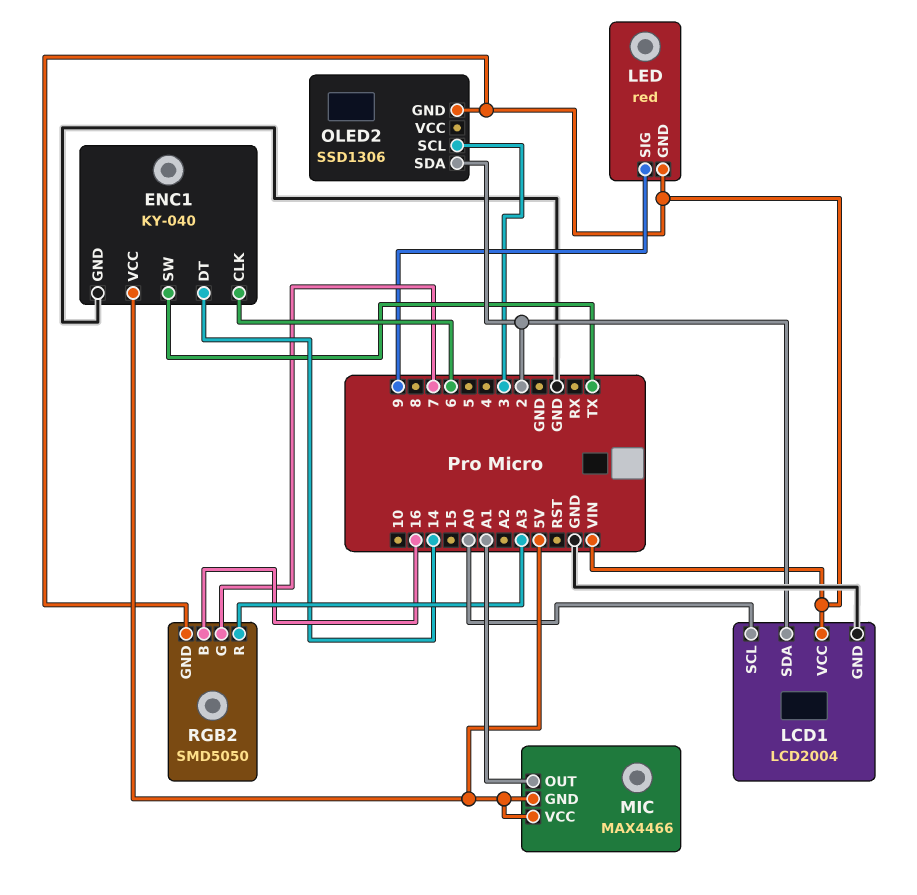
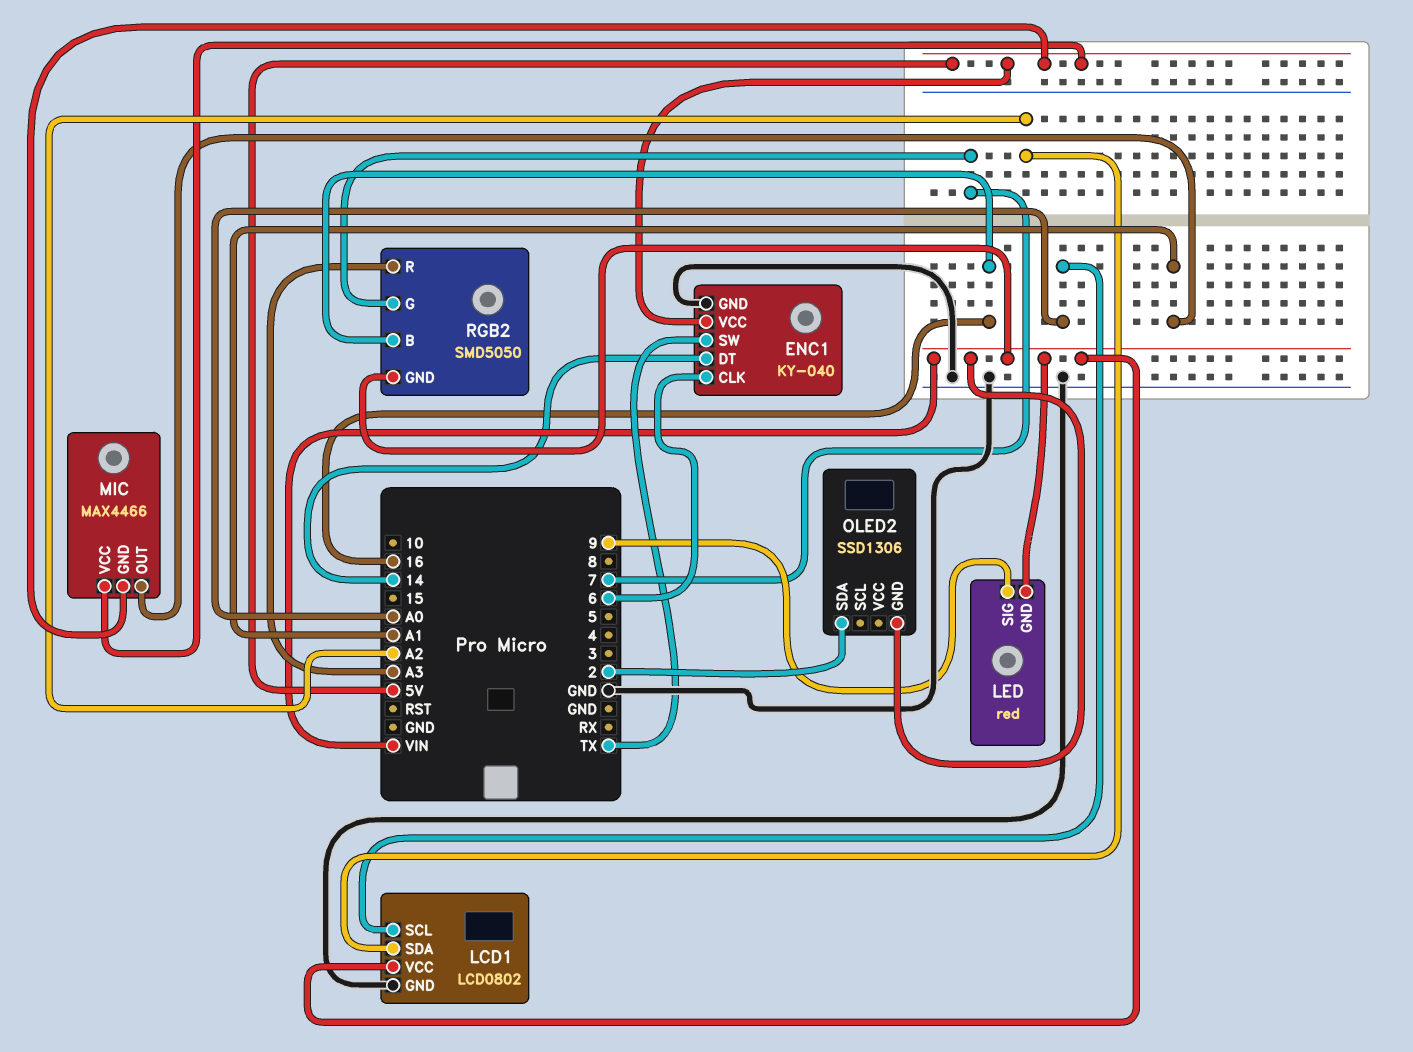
LCD1: LCD2004 -> LCD0802
LCD1 pin SDA: 2 -> A2
OLED2 pin SCL: 3 -> none

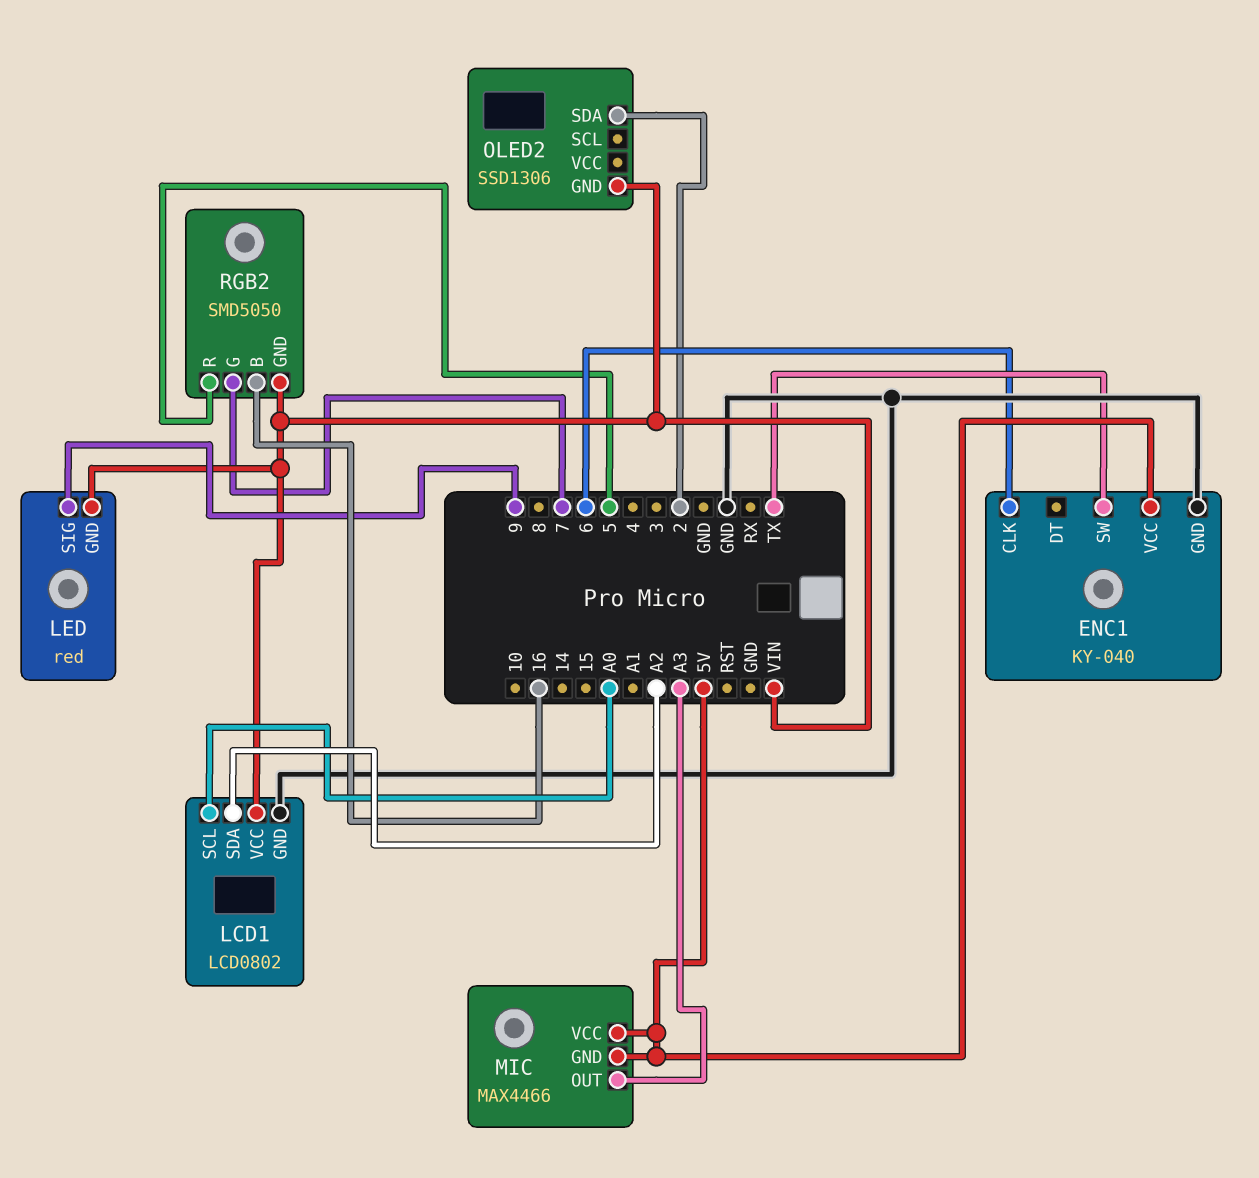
ENC1 pin DT: 14 -> none
MIC pin OUT: A1 -> A3
RGB2 pin R: A3 -> 5

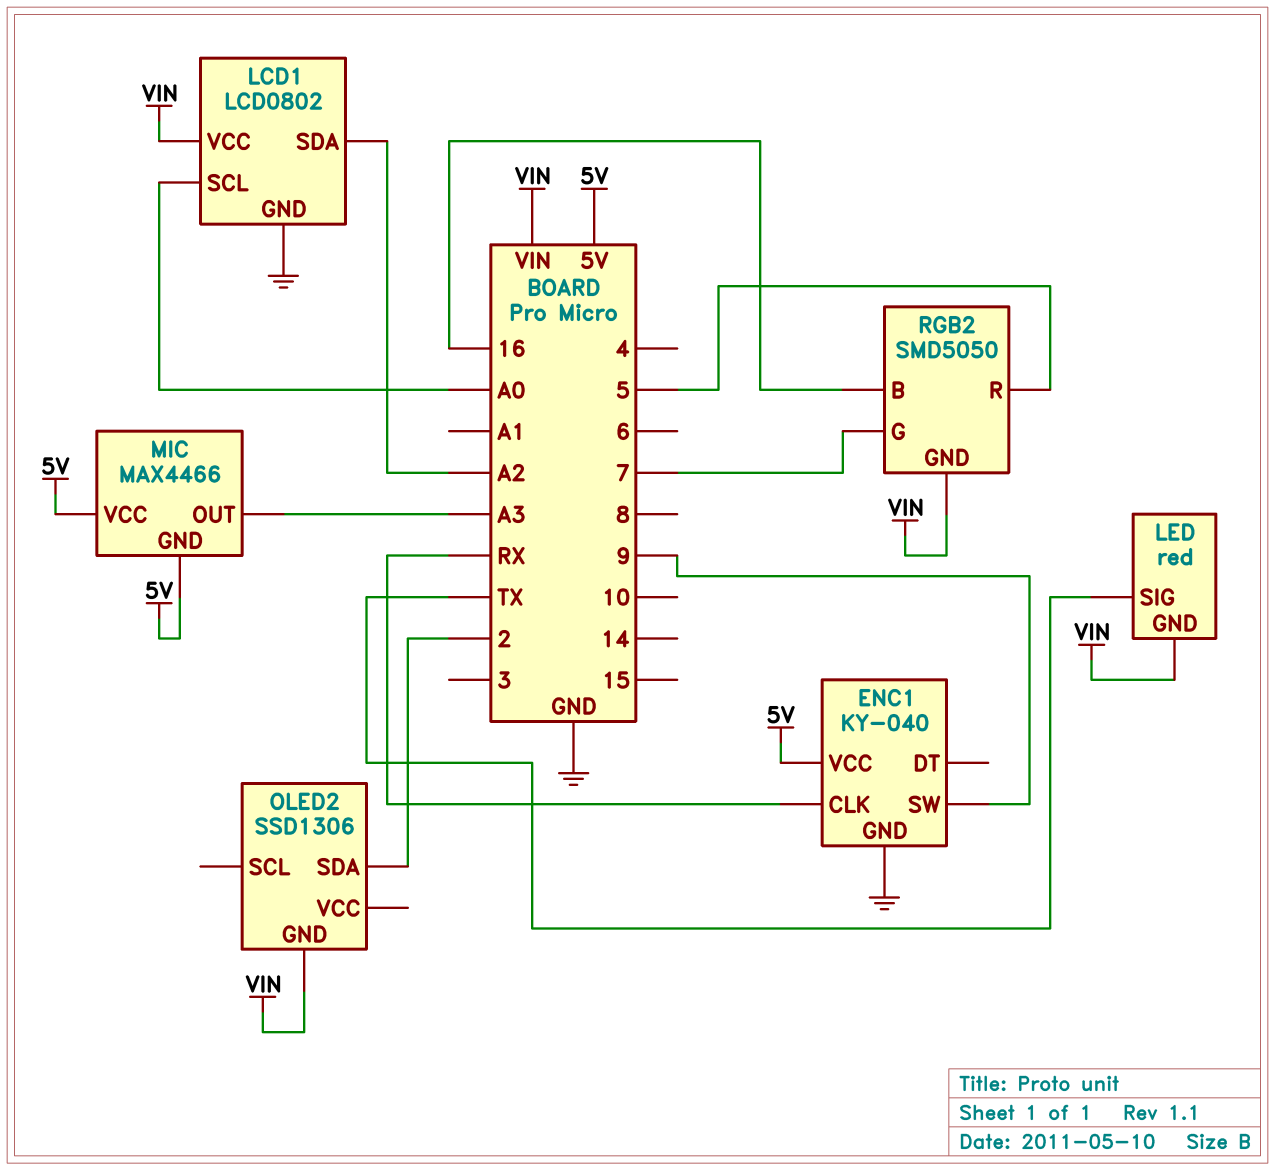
ENC1 pin CLK: 6 -> RX
ENC1 pin SW: TX -> 9
LED pin SIG: 9 -> TX

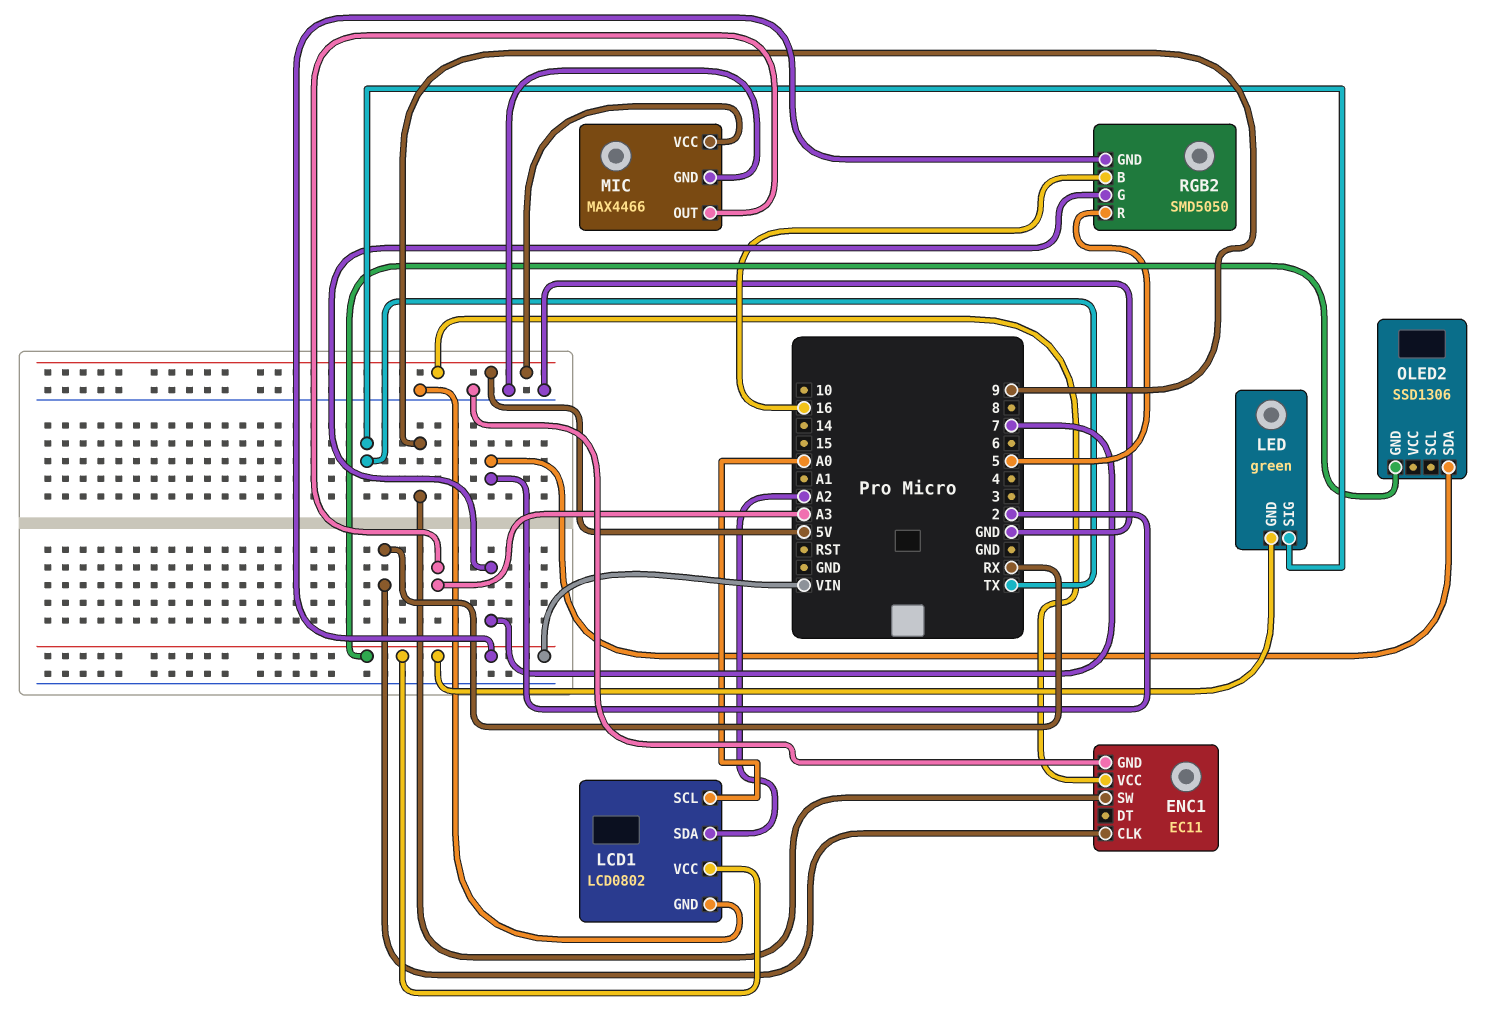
ENC1: KY-040 -> EC11
LED: red -> green
MIC pin GND: 5V -> GND

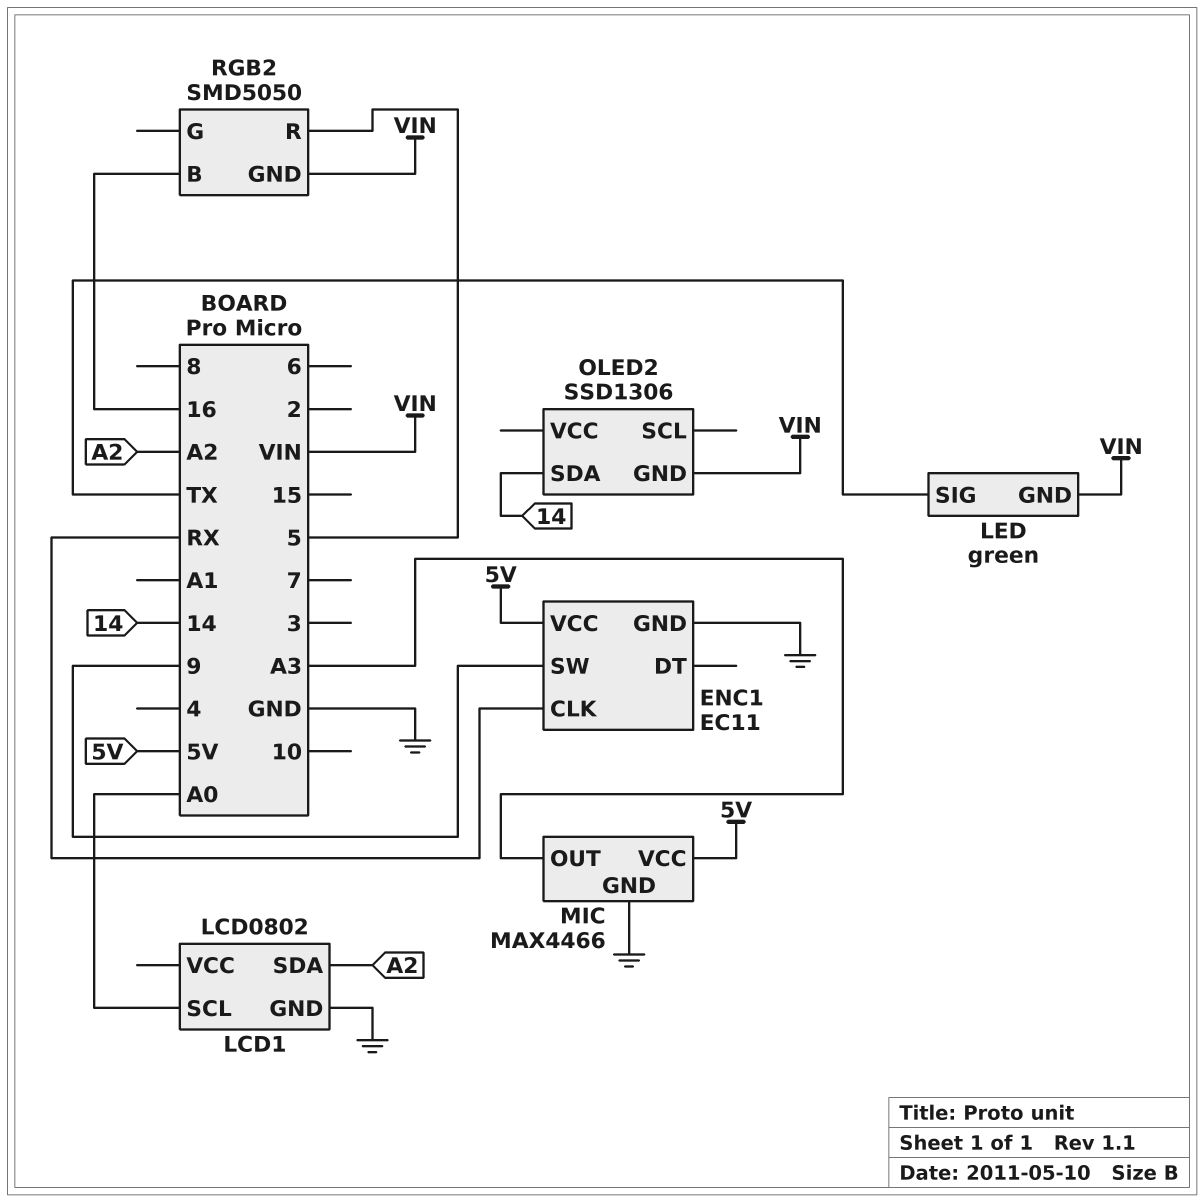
LCD1 pin VCC: VIN -> none
OLED2 pin SDA: 2 -> 14
RGB2 pin G: 7 -> none

